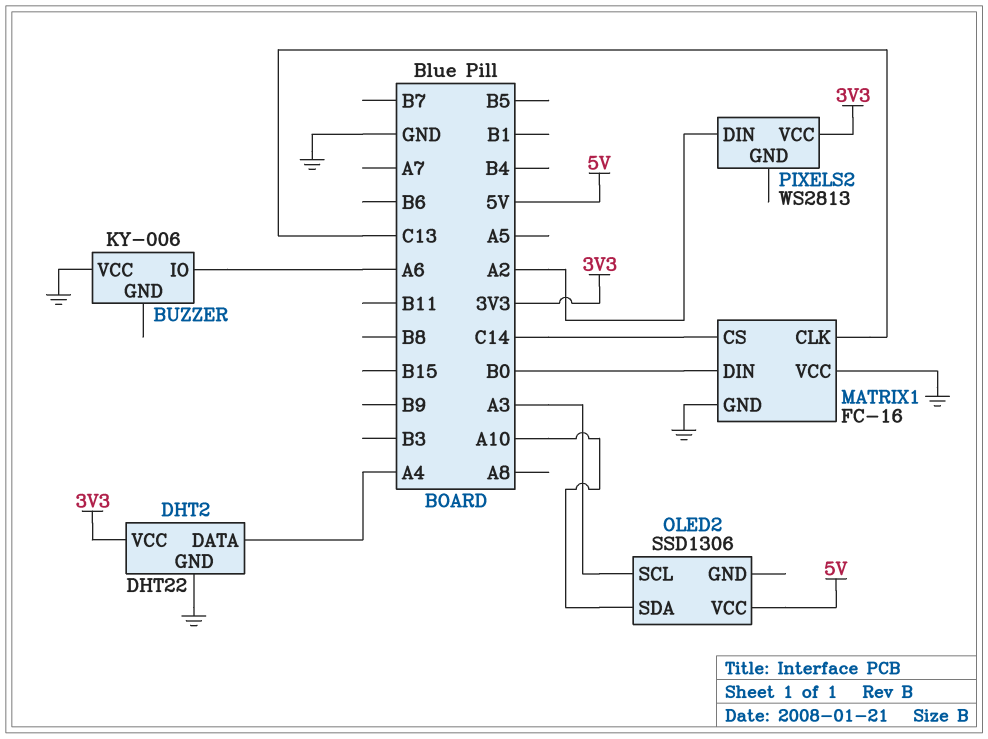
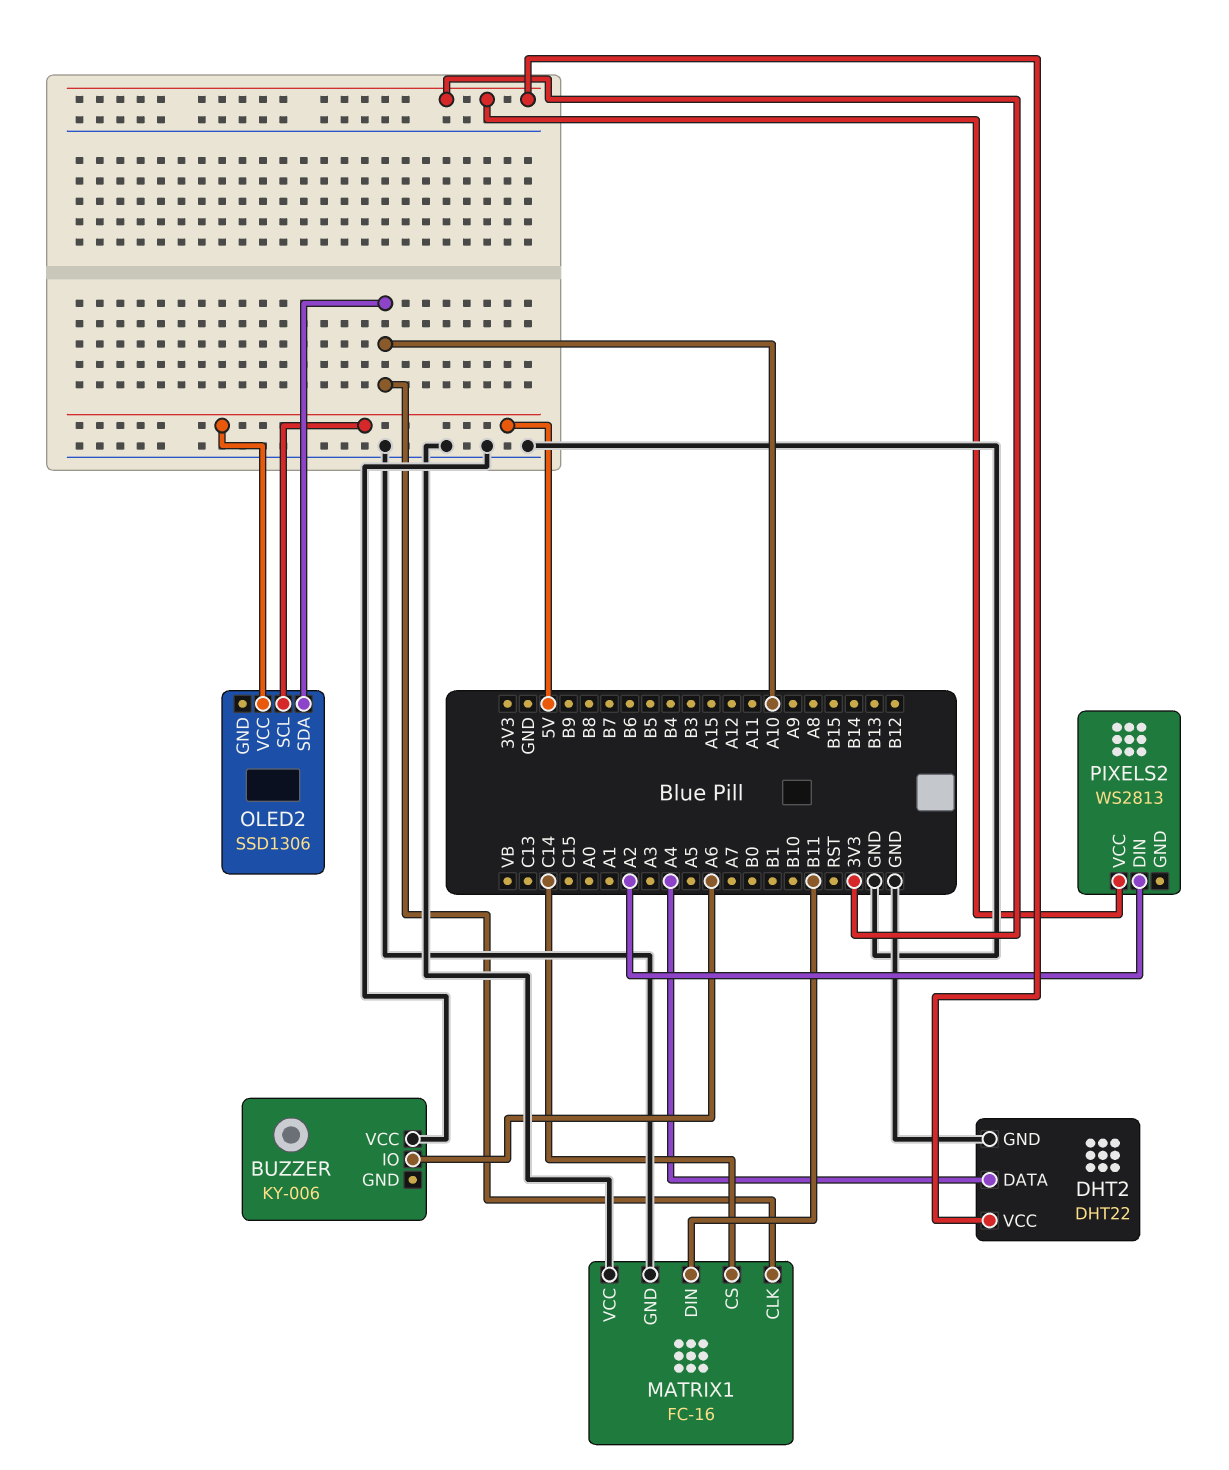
MATRIX1 pin CLK: C13 -> A10
MATRIX1 pin DIN: B0 -> B11
OLED2 pin SCL: A3 -> 5V

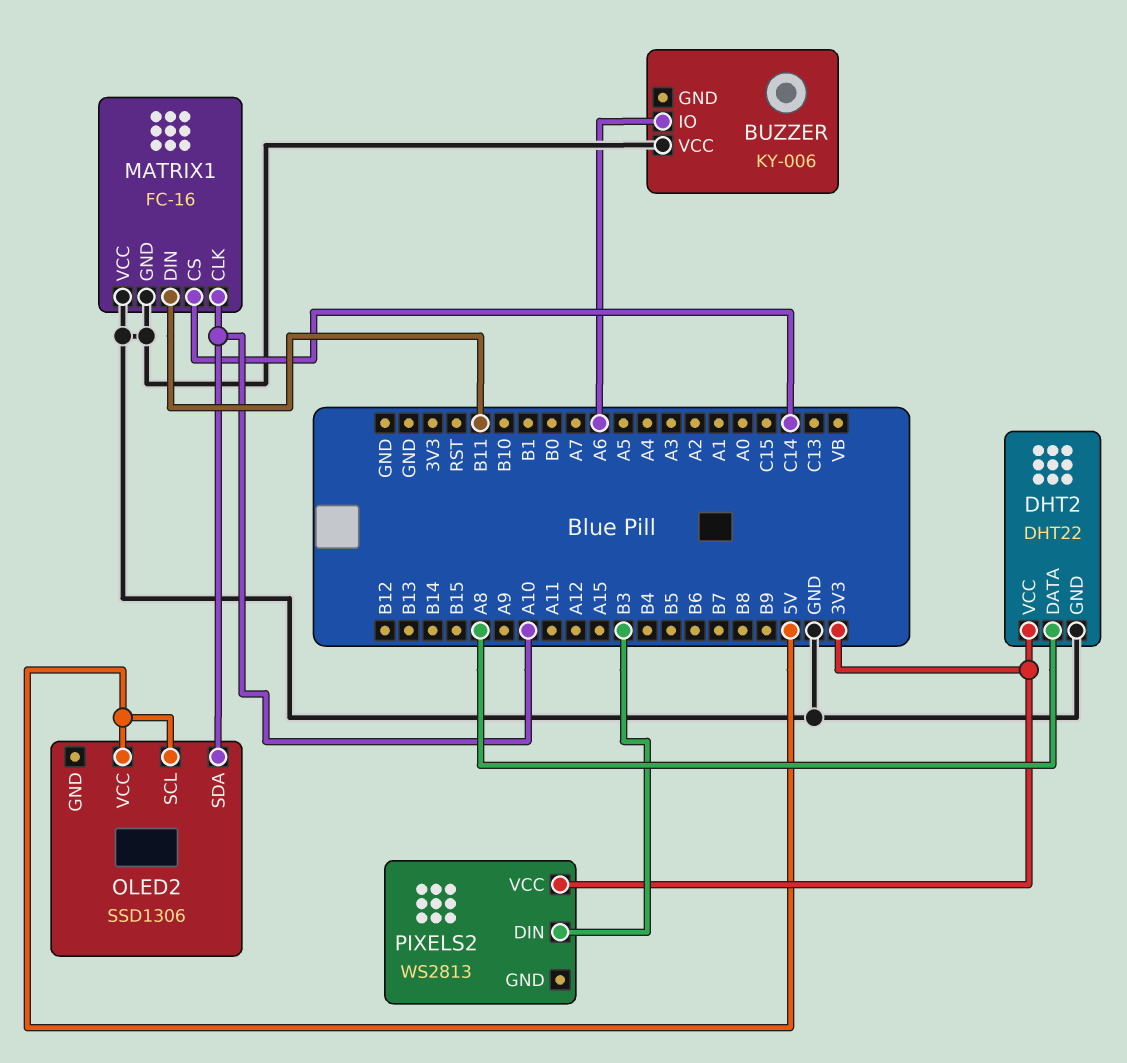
DHT2 pin DATA: A4 -> A8
PIXELS2 pin DIN: A2 -> B3

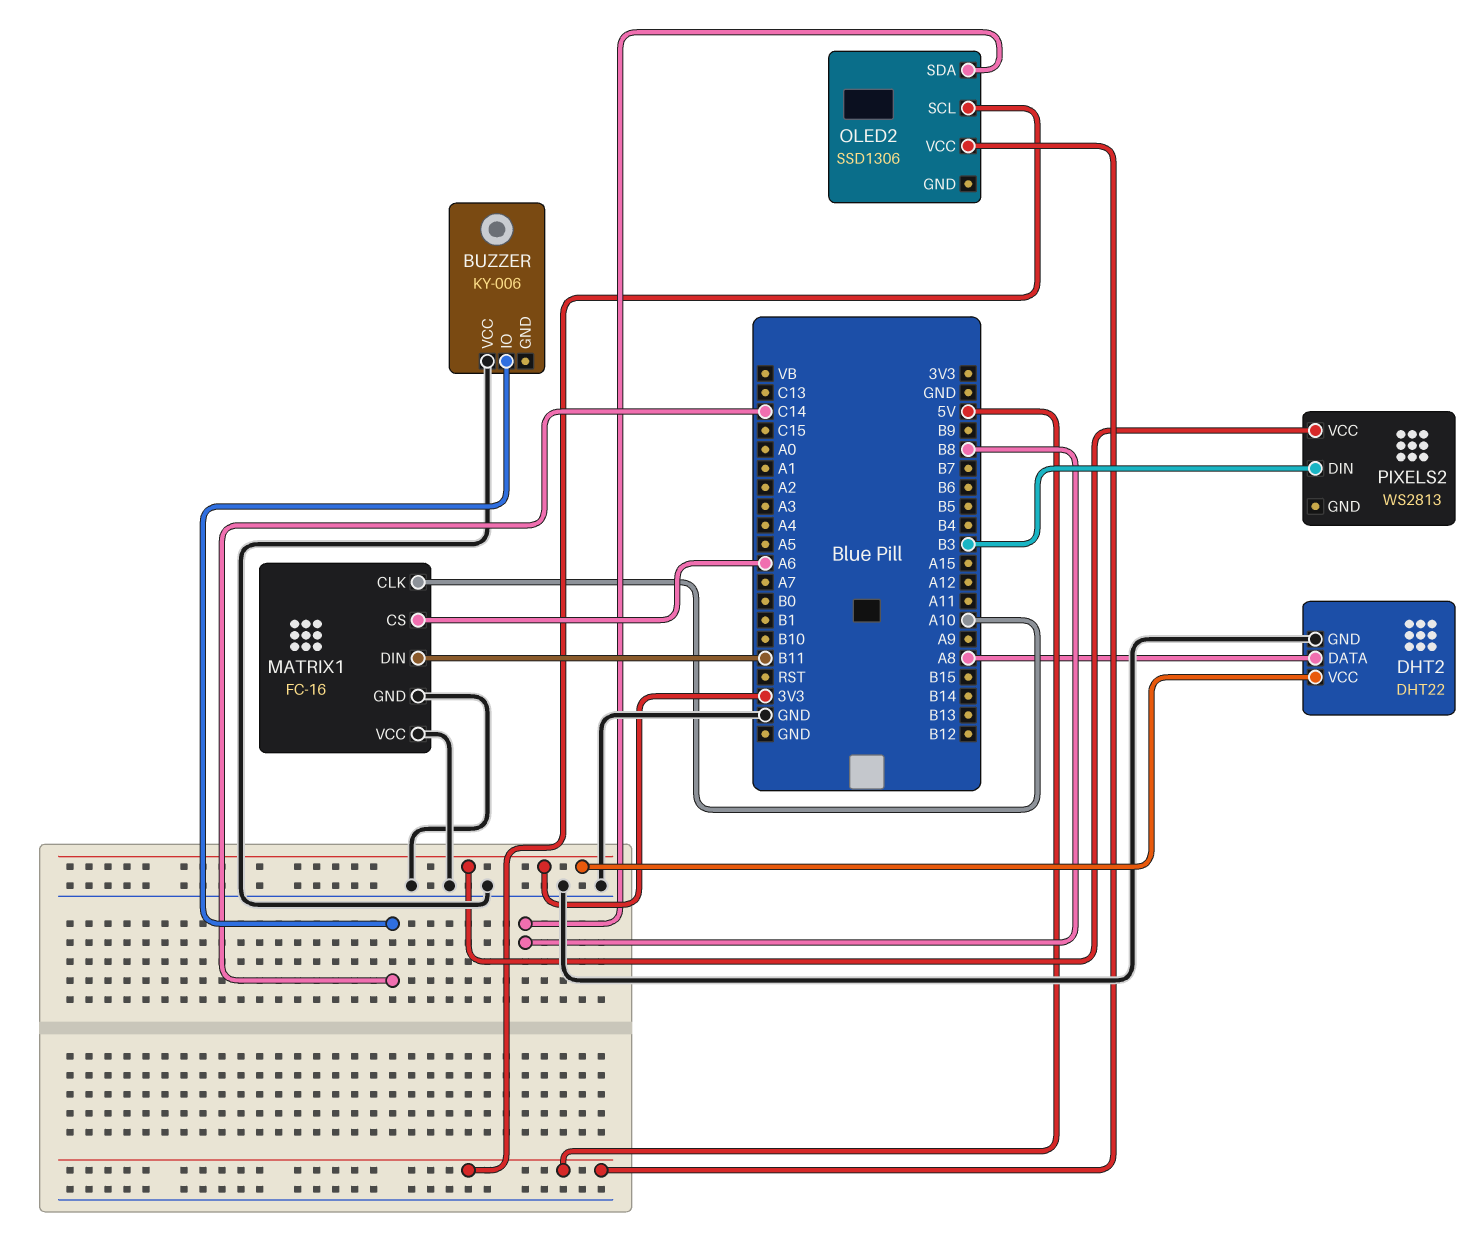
BUZZER pin IO: A6 -> C14
MATRIX1 pin CS: C14 -> A6
OLED2 pin SDA: A10 -> B8

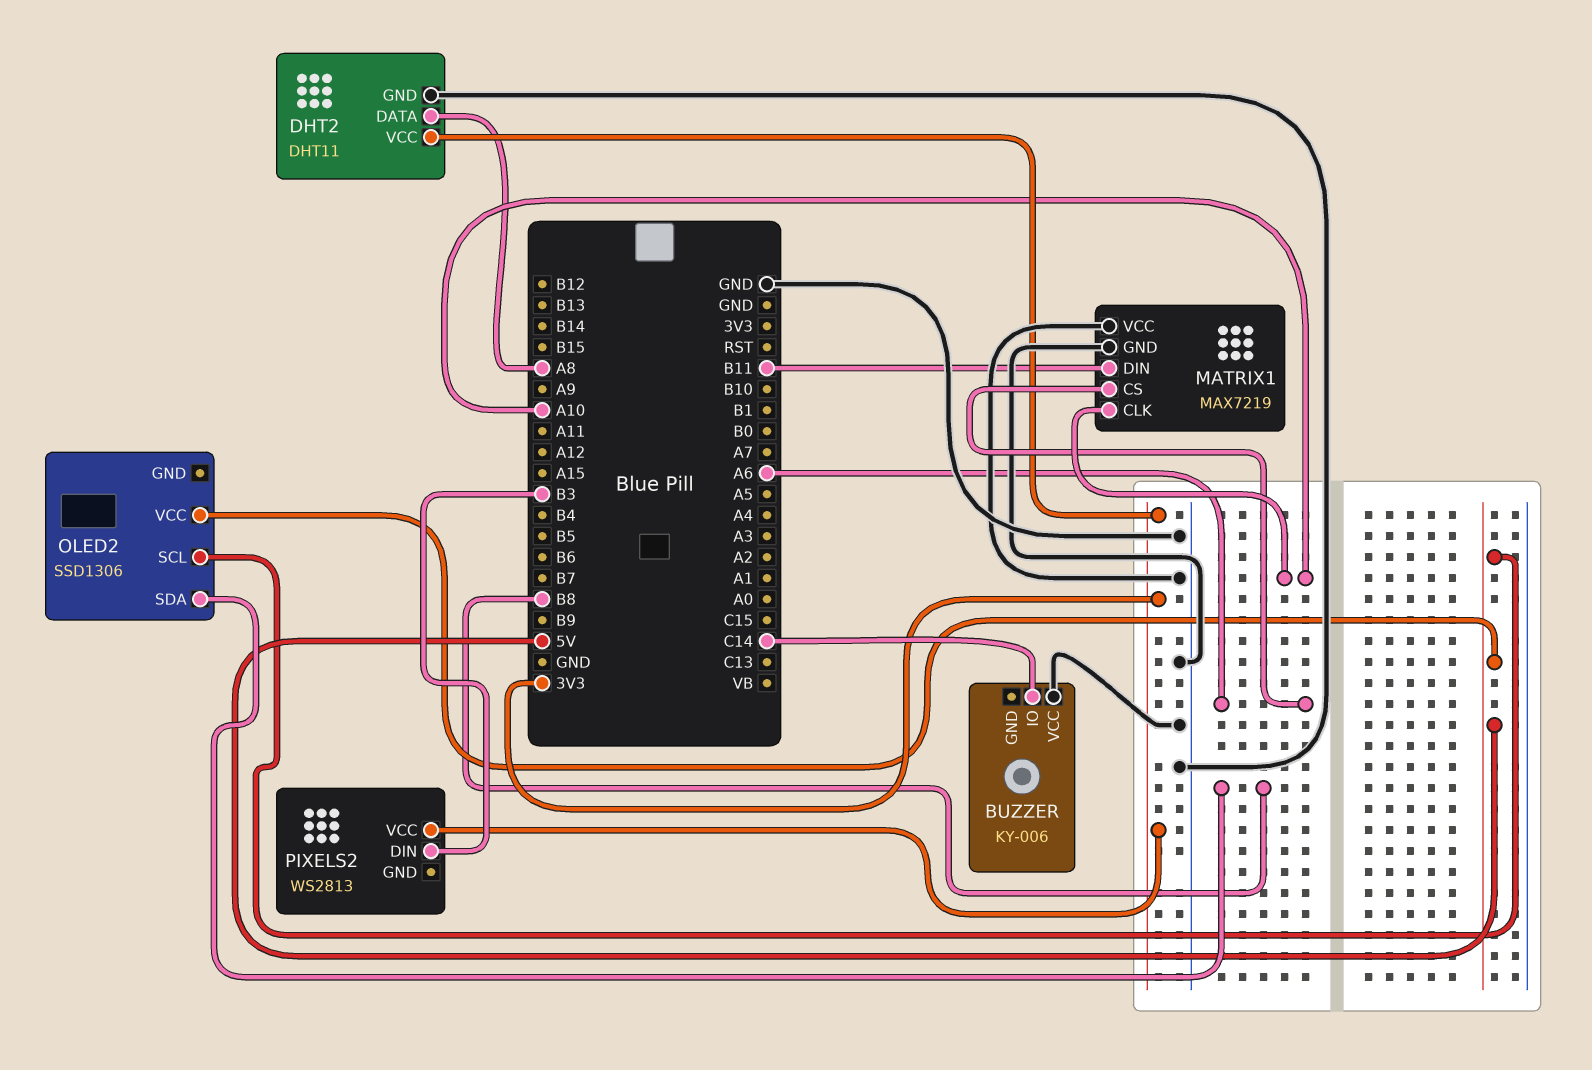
DHT2: DHT22 -> DHT11
MATRIX1: FC-16 -> MAX7219

